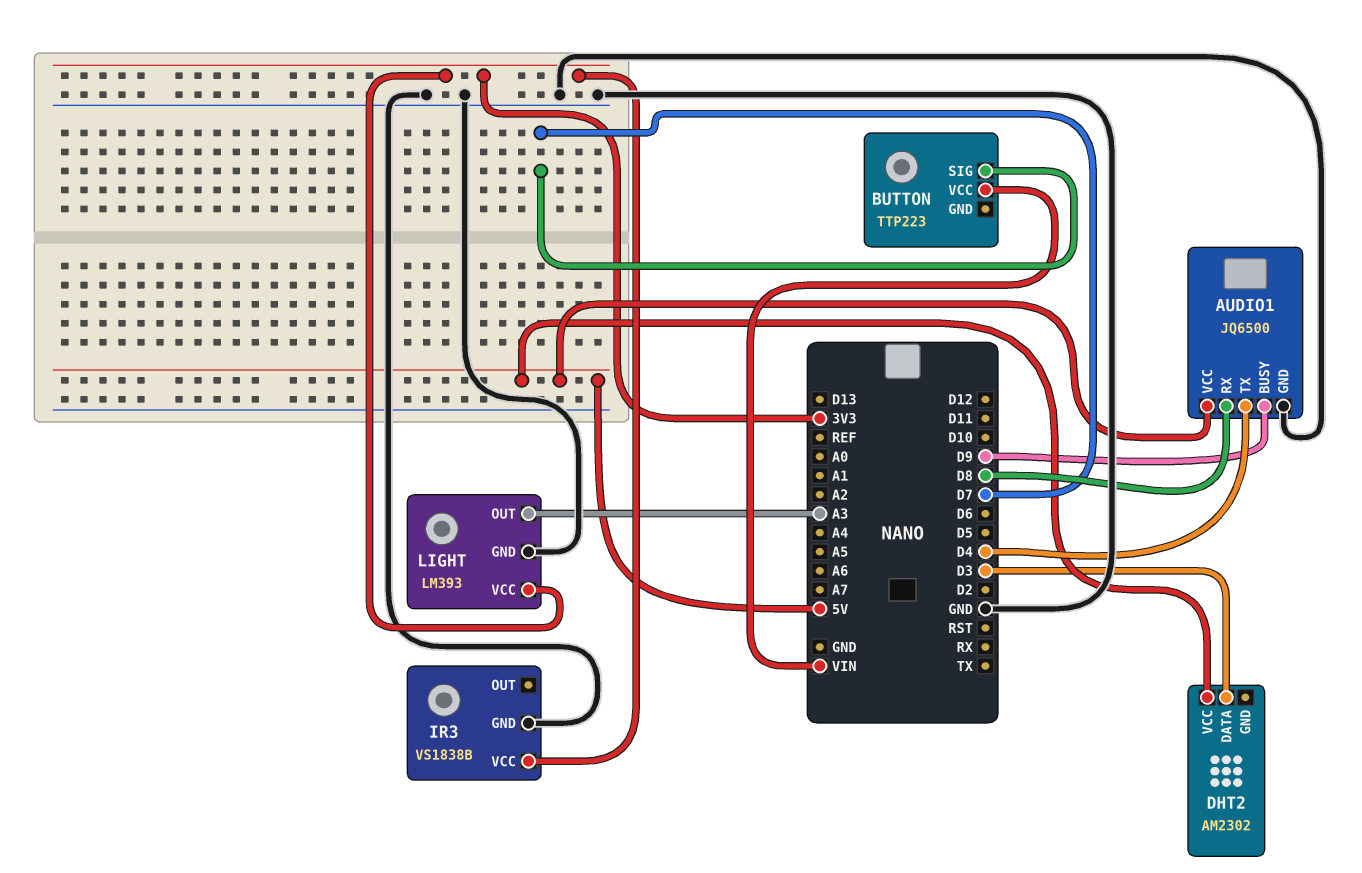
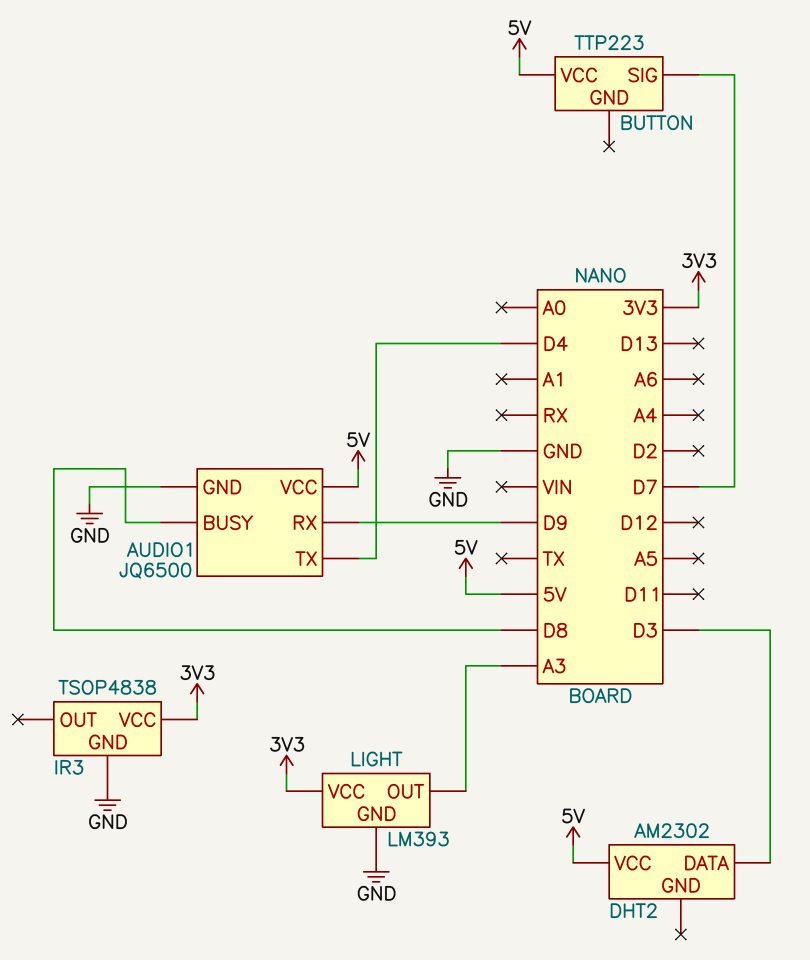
AUDIO1 pin BUSY: D9 -> D8
AUDIO1 pin RX: D8 -> D9
BUTTON pin VCC: VIN -> 5V
IR3: VS1838B -> TSOP4838

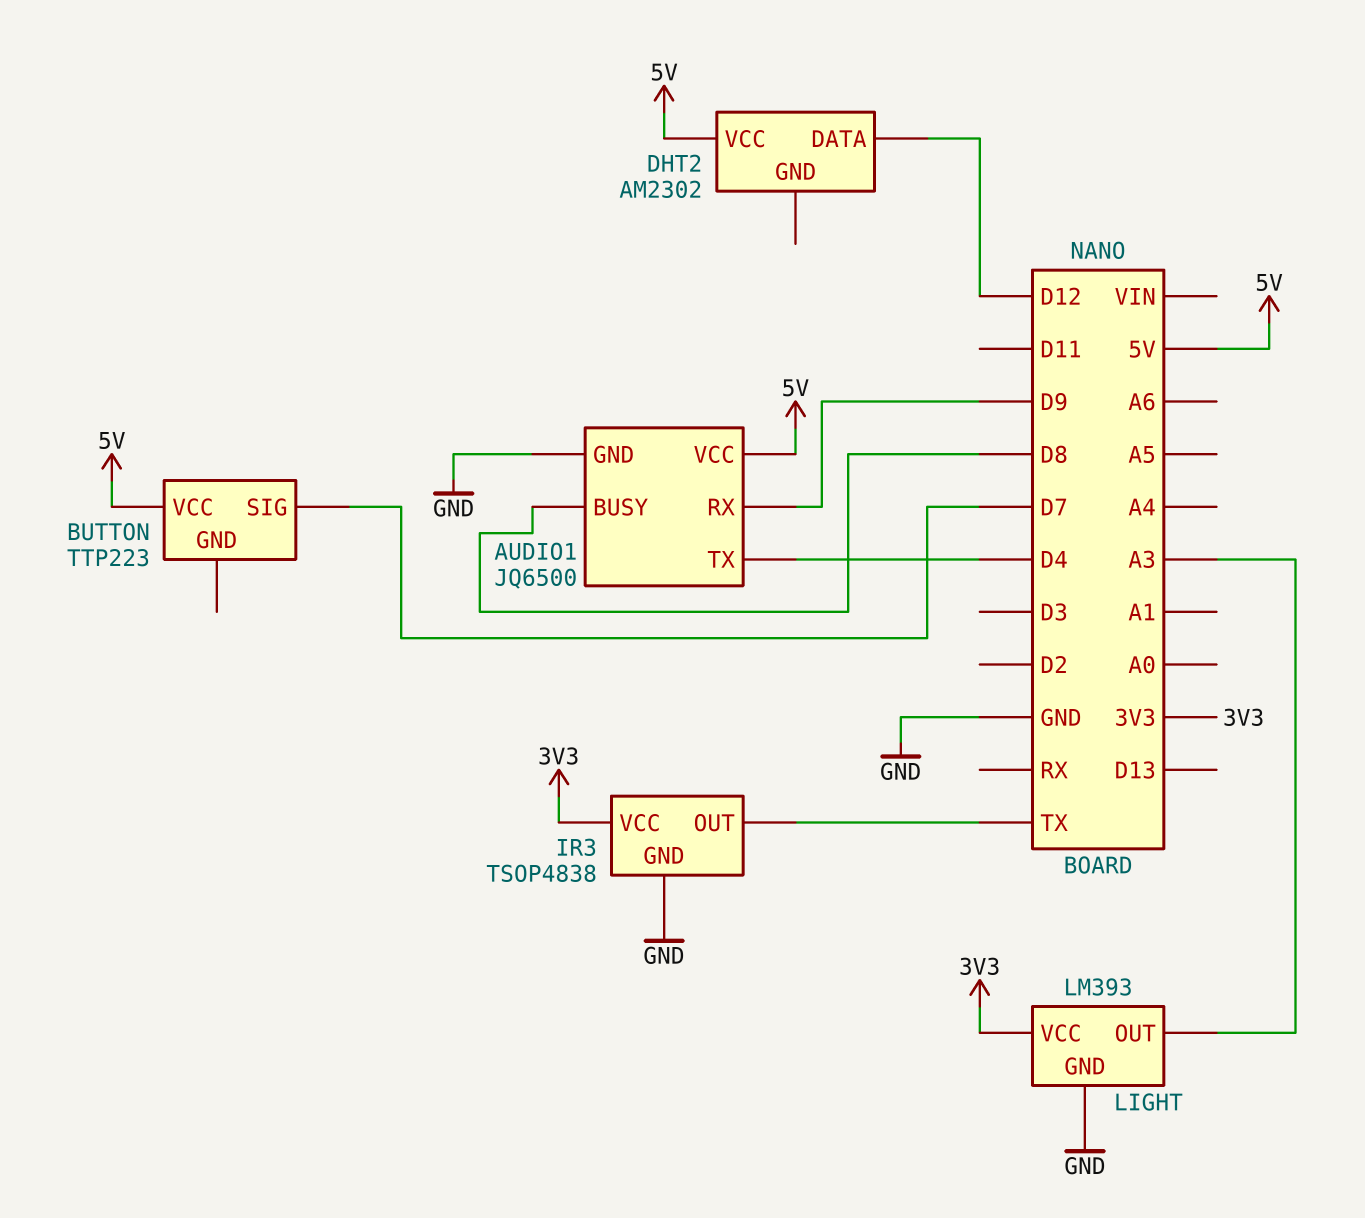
DHT2 pin DATA: D3 -> D12
IR3 pin OUT: none -> TX

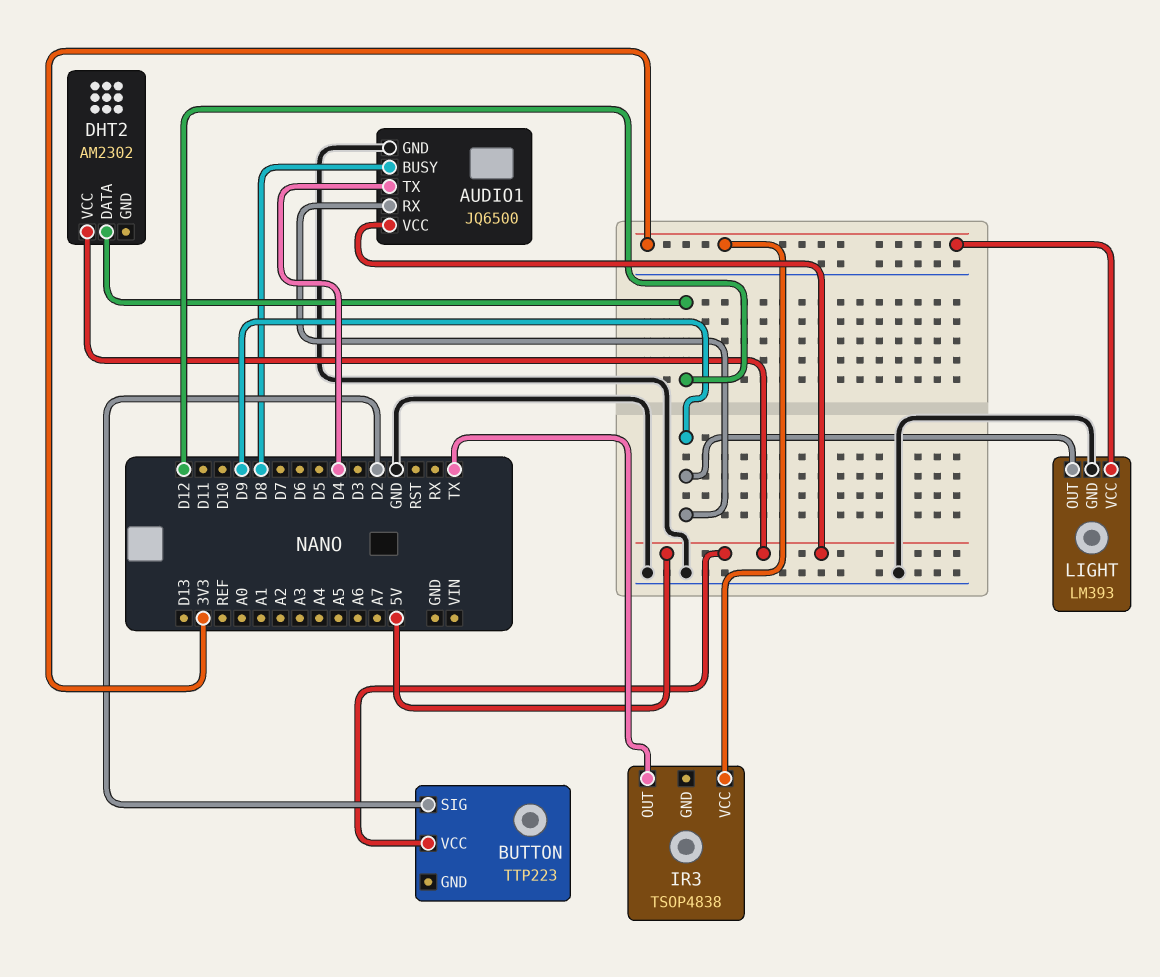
BUTTON pin SIG: D7 -> D2
IR3 pin GND: GND -> none
LIGHT pin OUT: A3 -> D9

